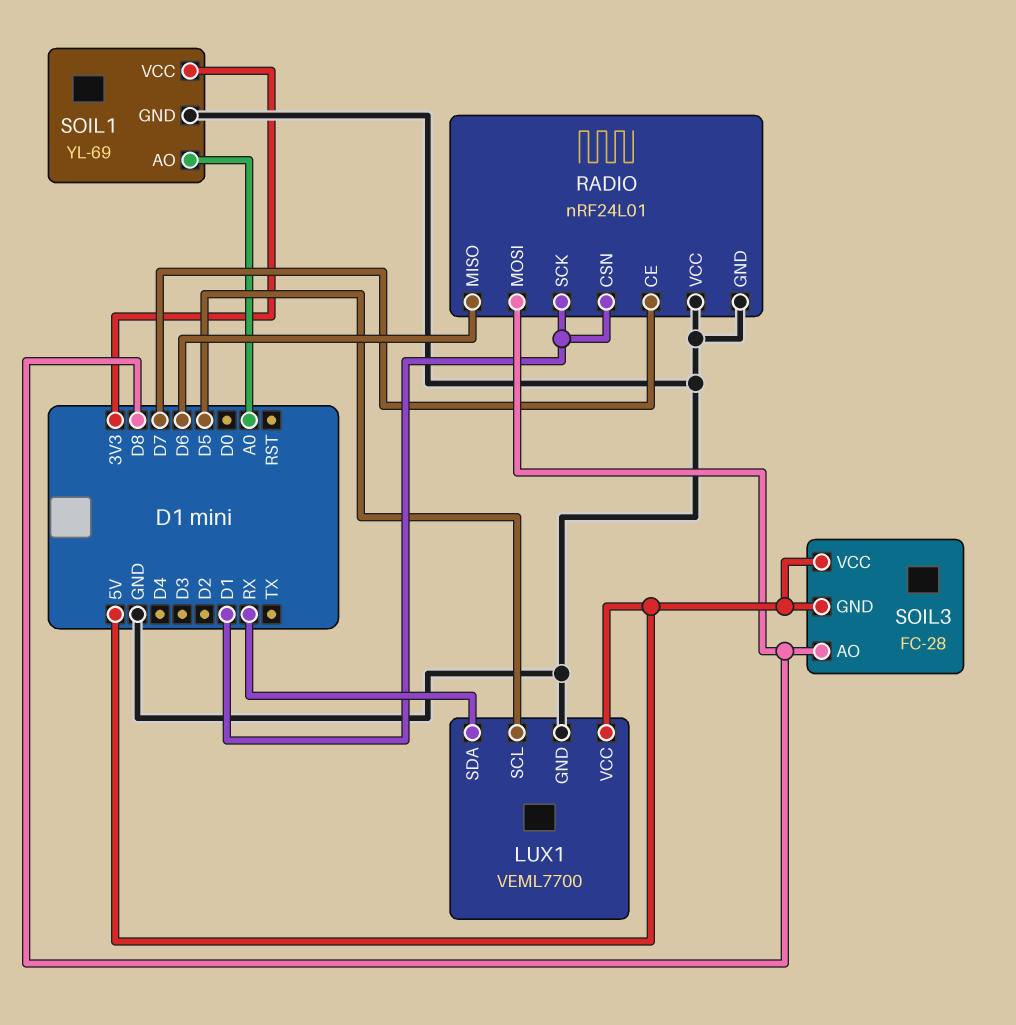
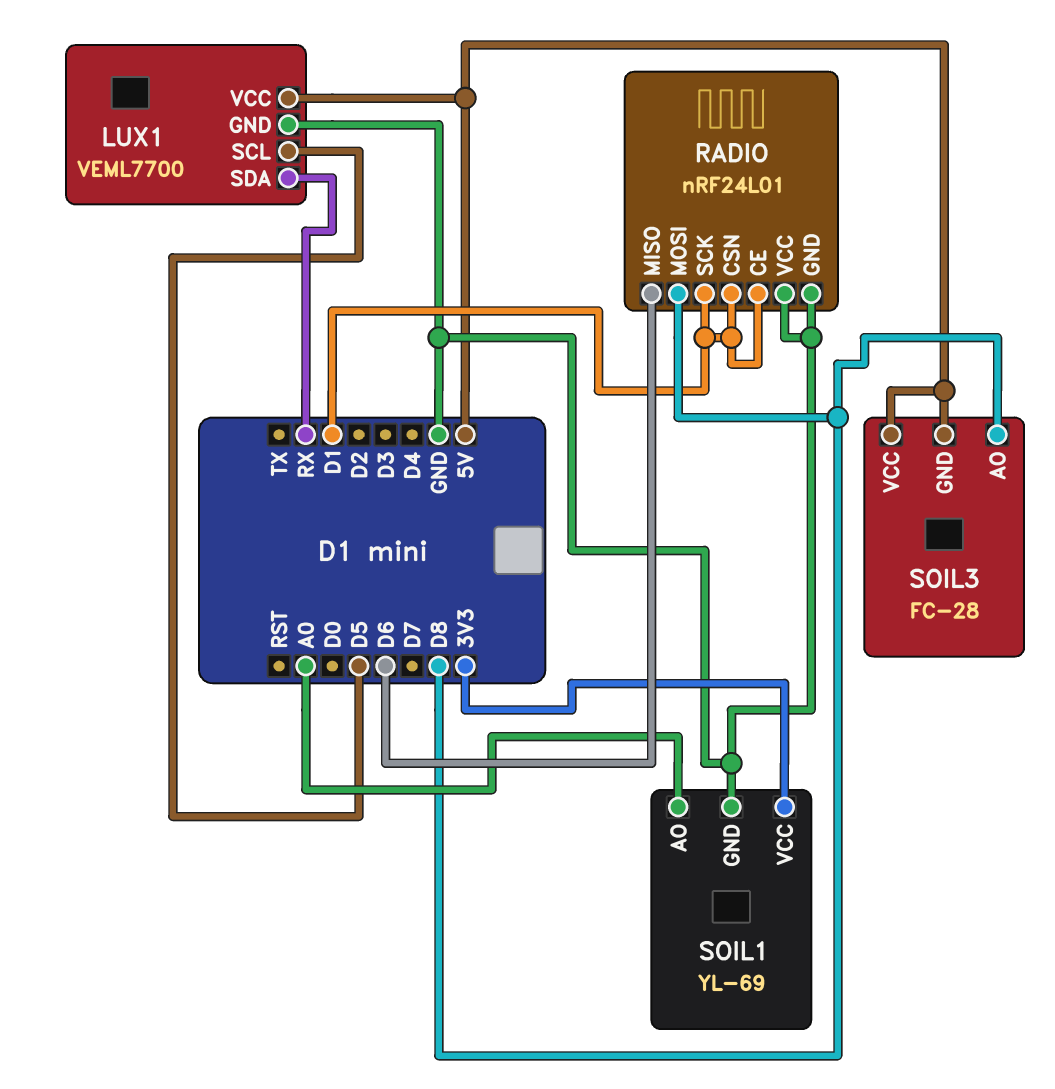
RADIO pin CE: D7 -> D1

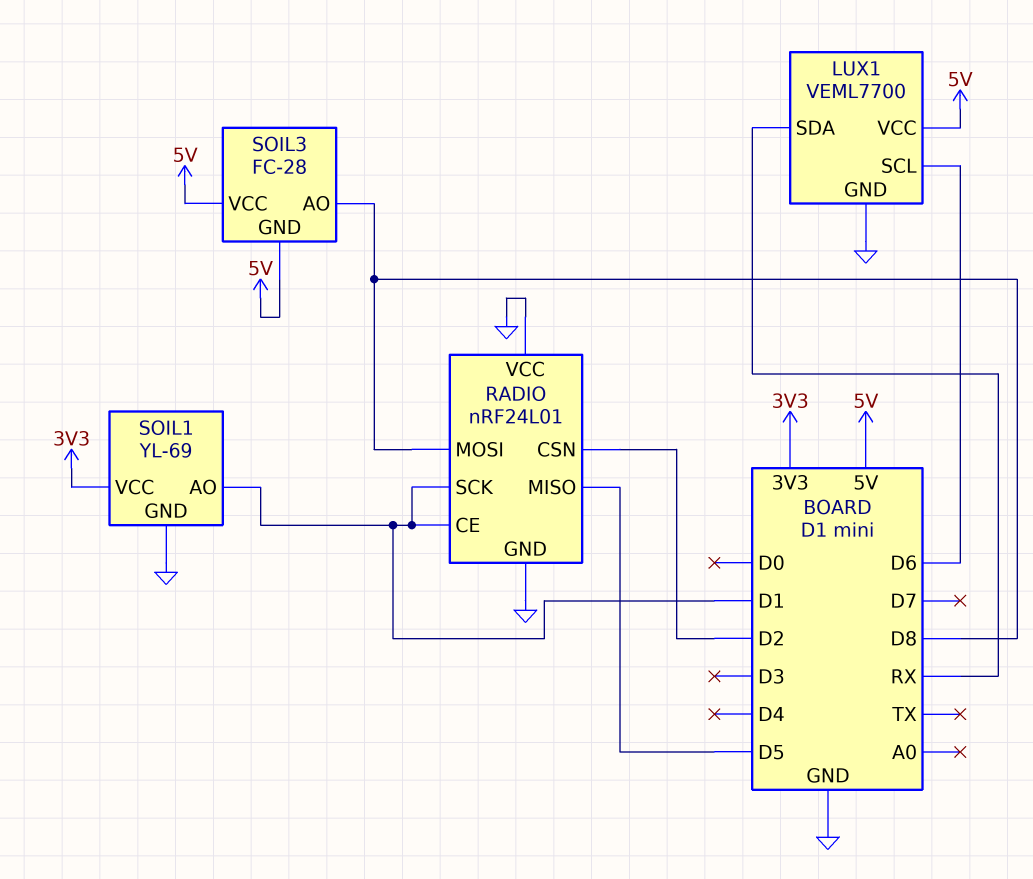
LUX1 pin SCL: D5 -> D6
RADIO pin CSN: D1 -> D2
RADIO pin MISO: D6 -> D5
SOIL1 pin AO: A0 -> D1

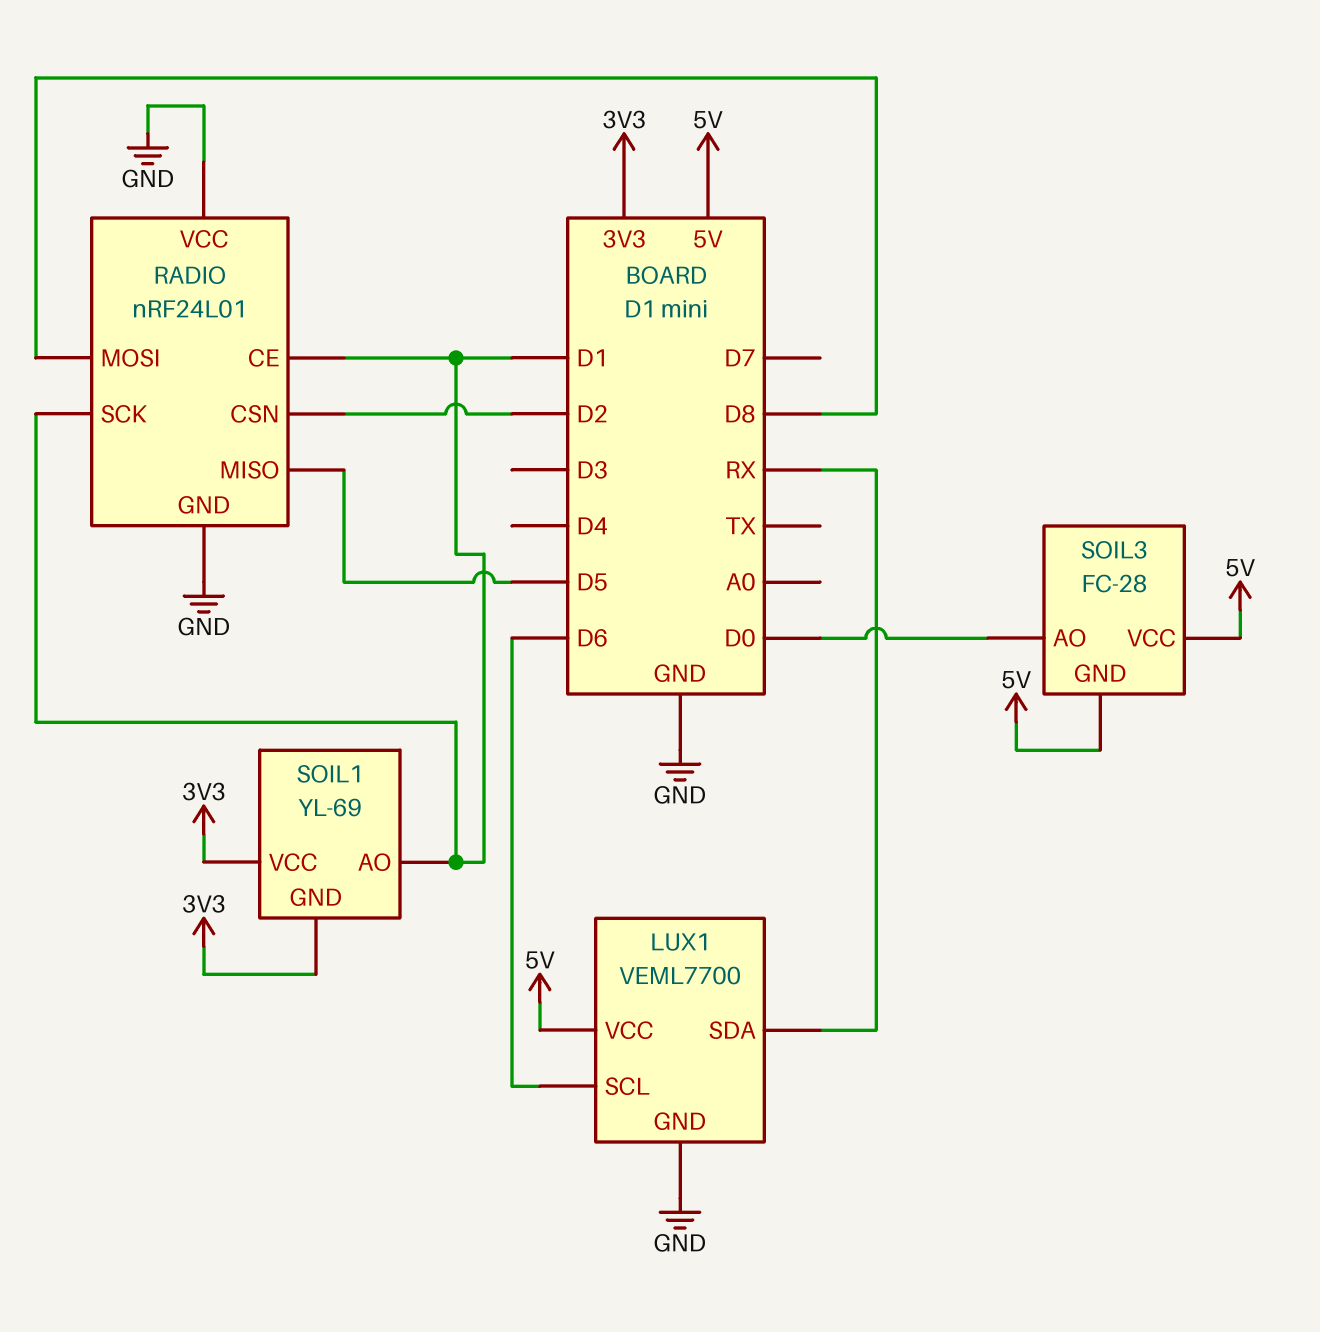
SOIL1 pin GND: GND -> 3V3
SOIL3 pin AO: D8 -> D0

